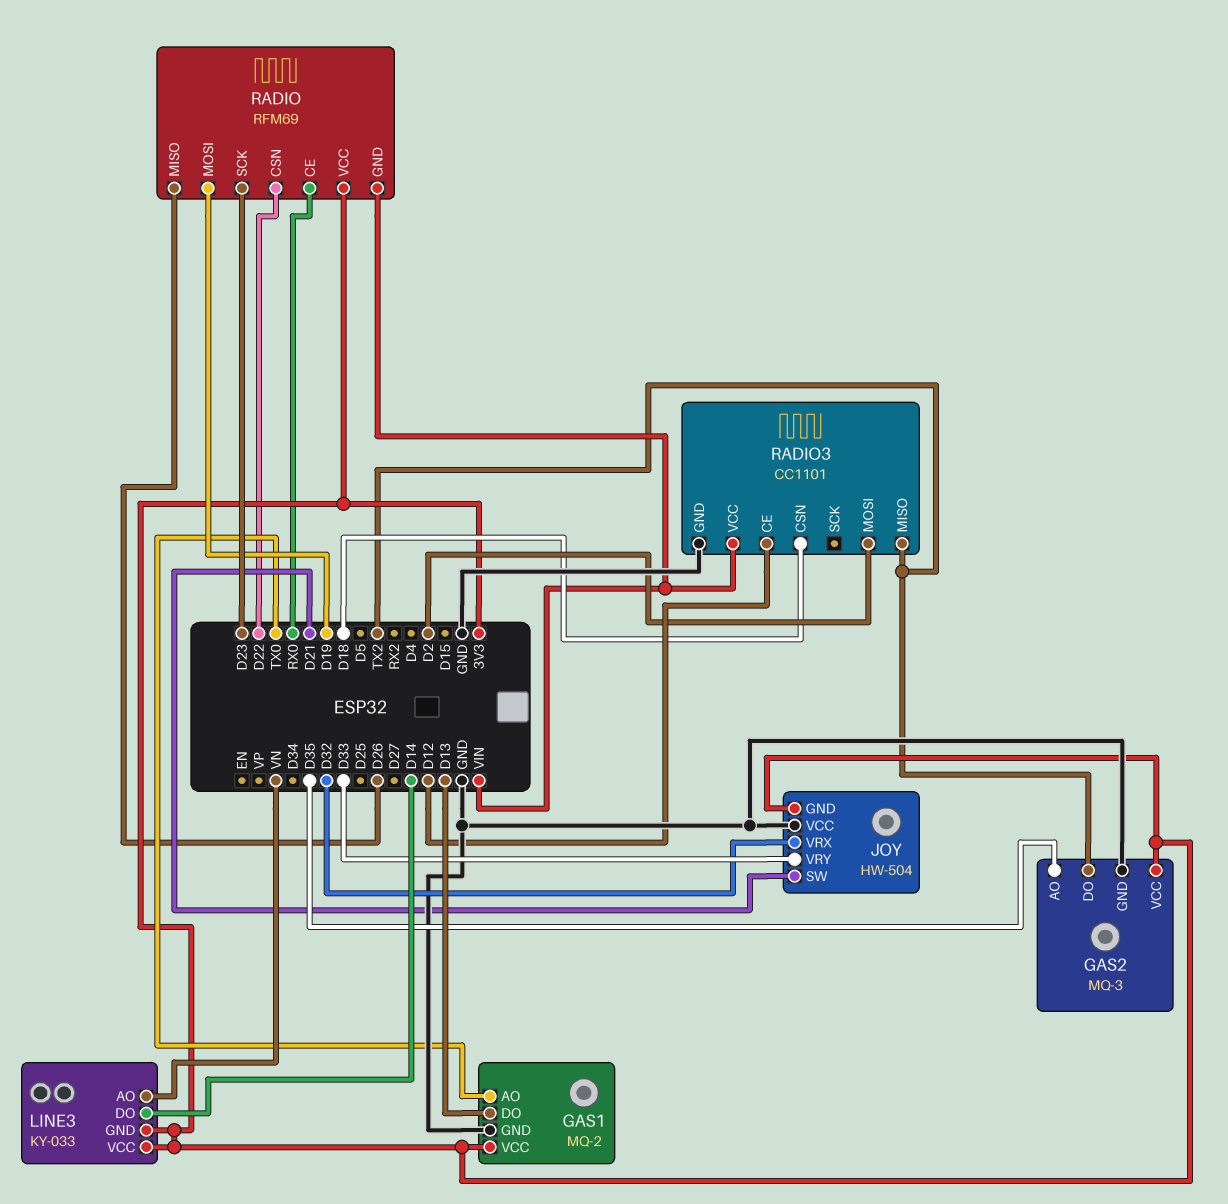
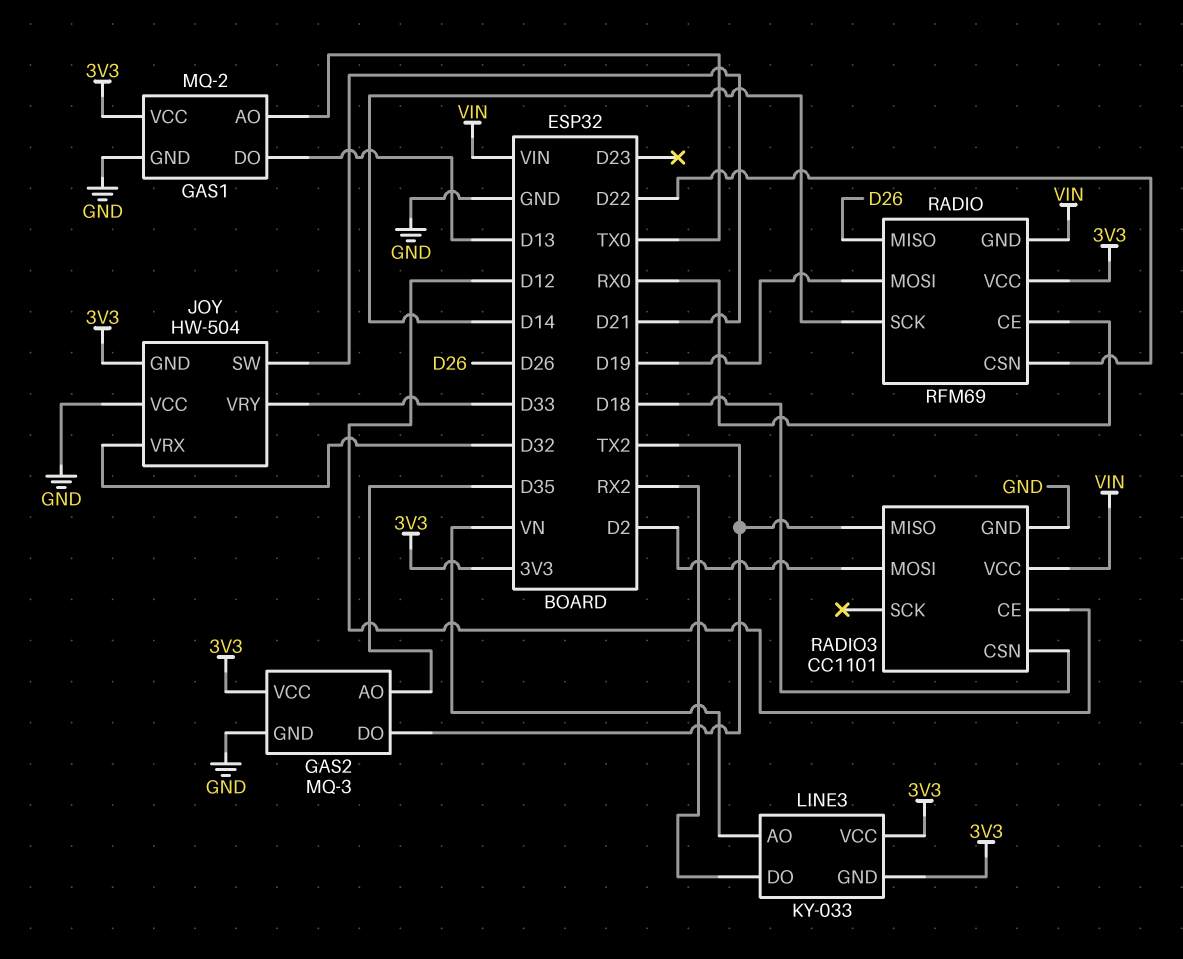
LINE3 pin DO: D14 -> RX2
RADIO pin SCK: D23 -> D14

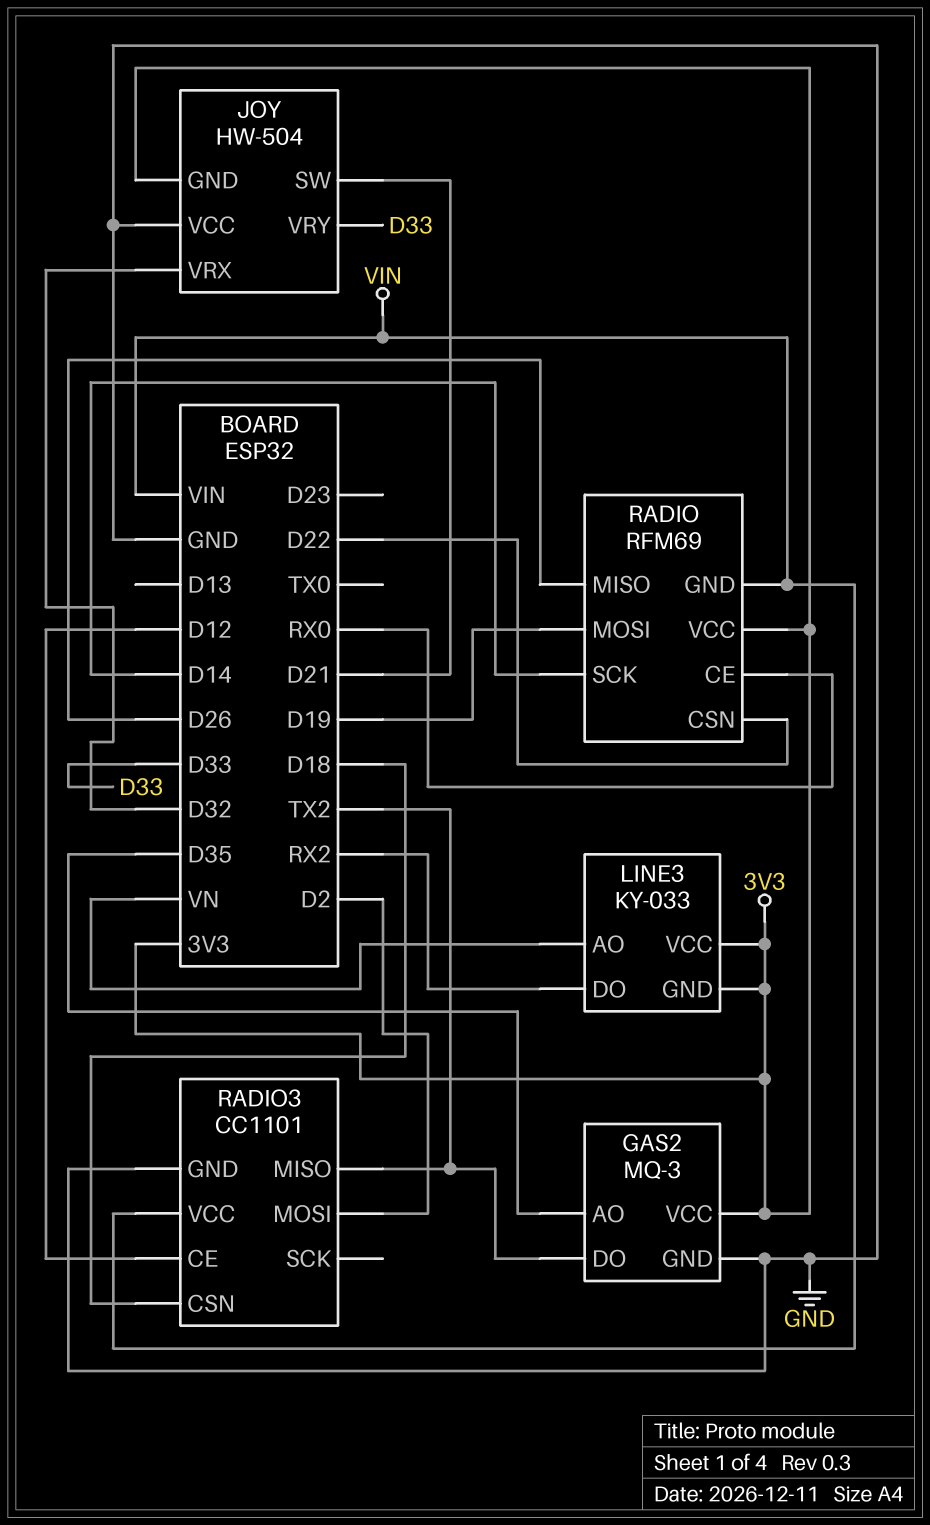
GAS1: MQ-2 -> none
GAS1 pin AO: TX0 -> none
GAS1 pin DO: D13 -> none
GAS1 pin GND: GND -> none
GAS1 pin VCC: 3V3 -> none

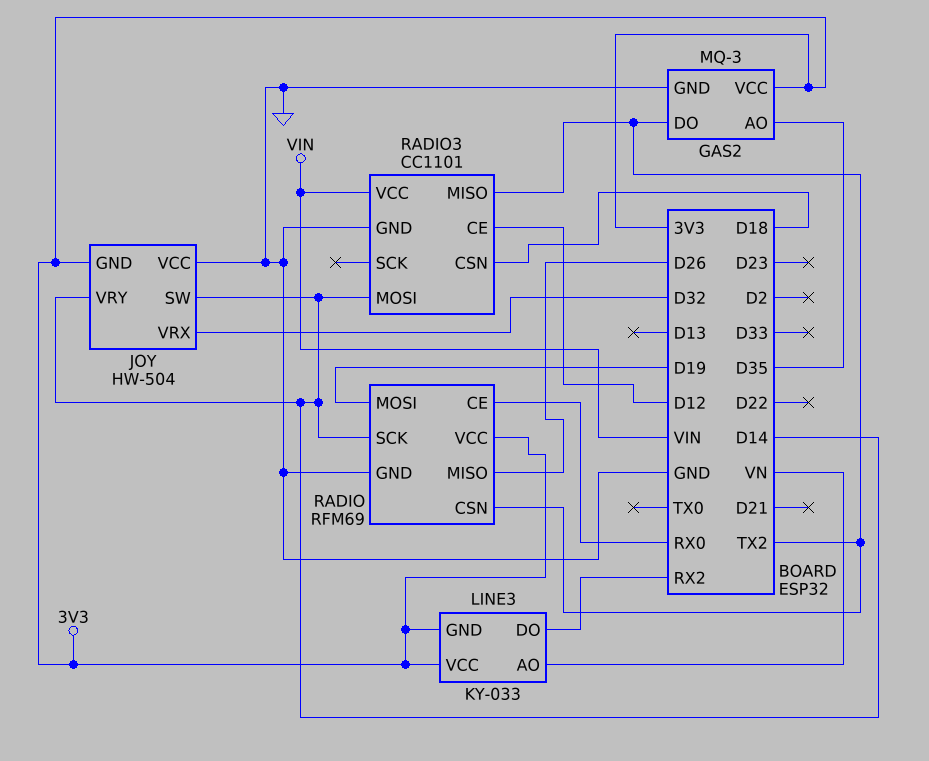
JOY pin SW: D21 -> D14
JOY pin VRY: D33 -> D14
RADIO pin CSN: D22 -> TX2
RADIO pin GND: VIN -> GND
RADIO3 pin MOSI: D2 -> D14

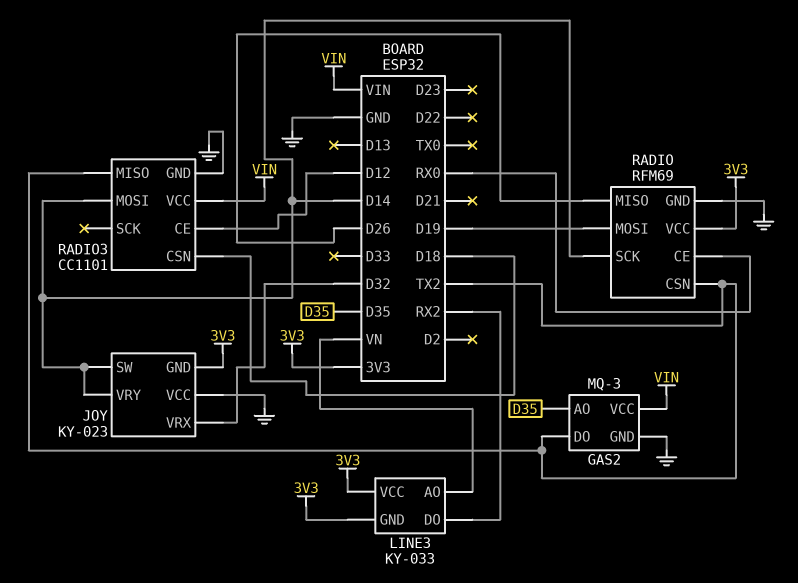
GAS2 pin VCC: 3V3 -> VIN
JOY: HW-504 -> KY-023

